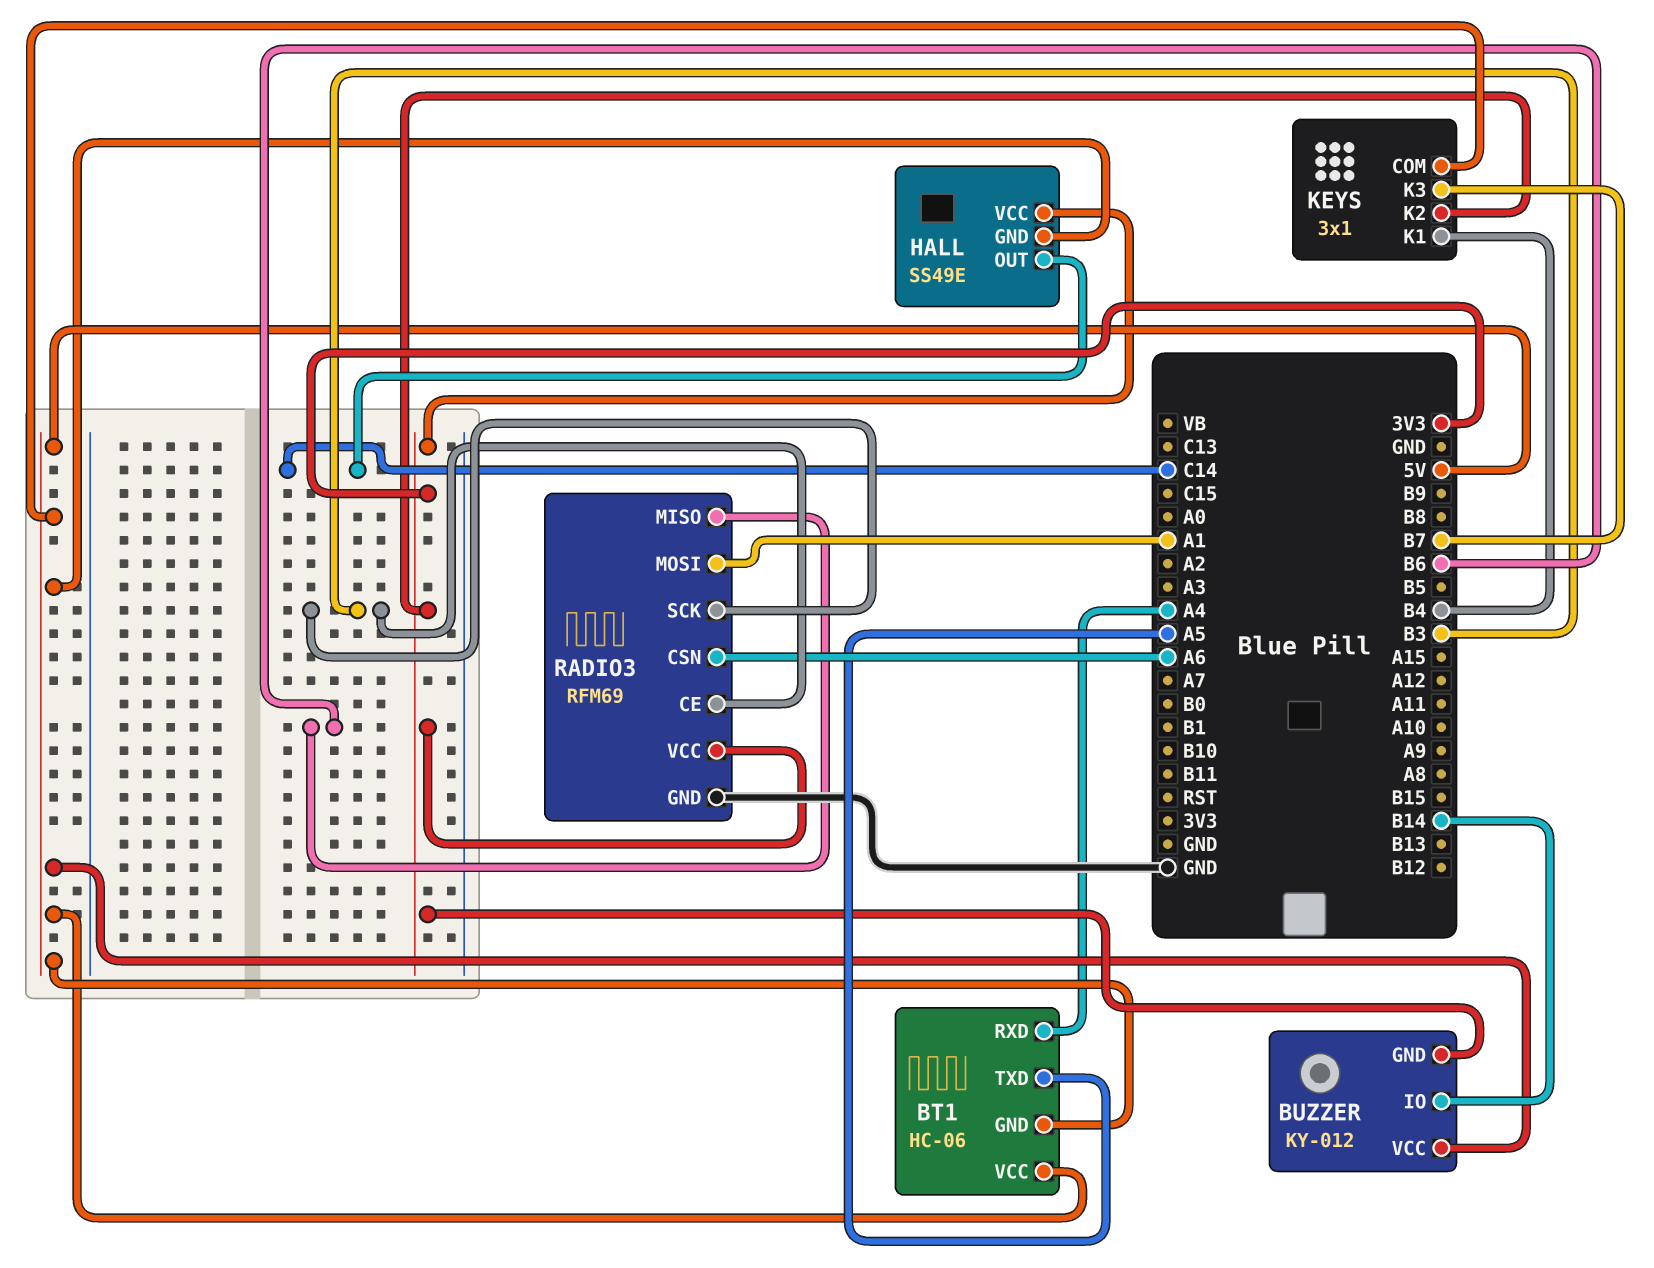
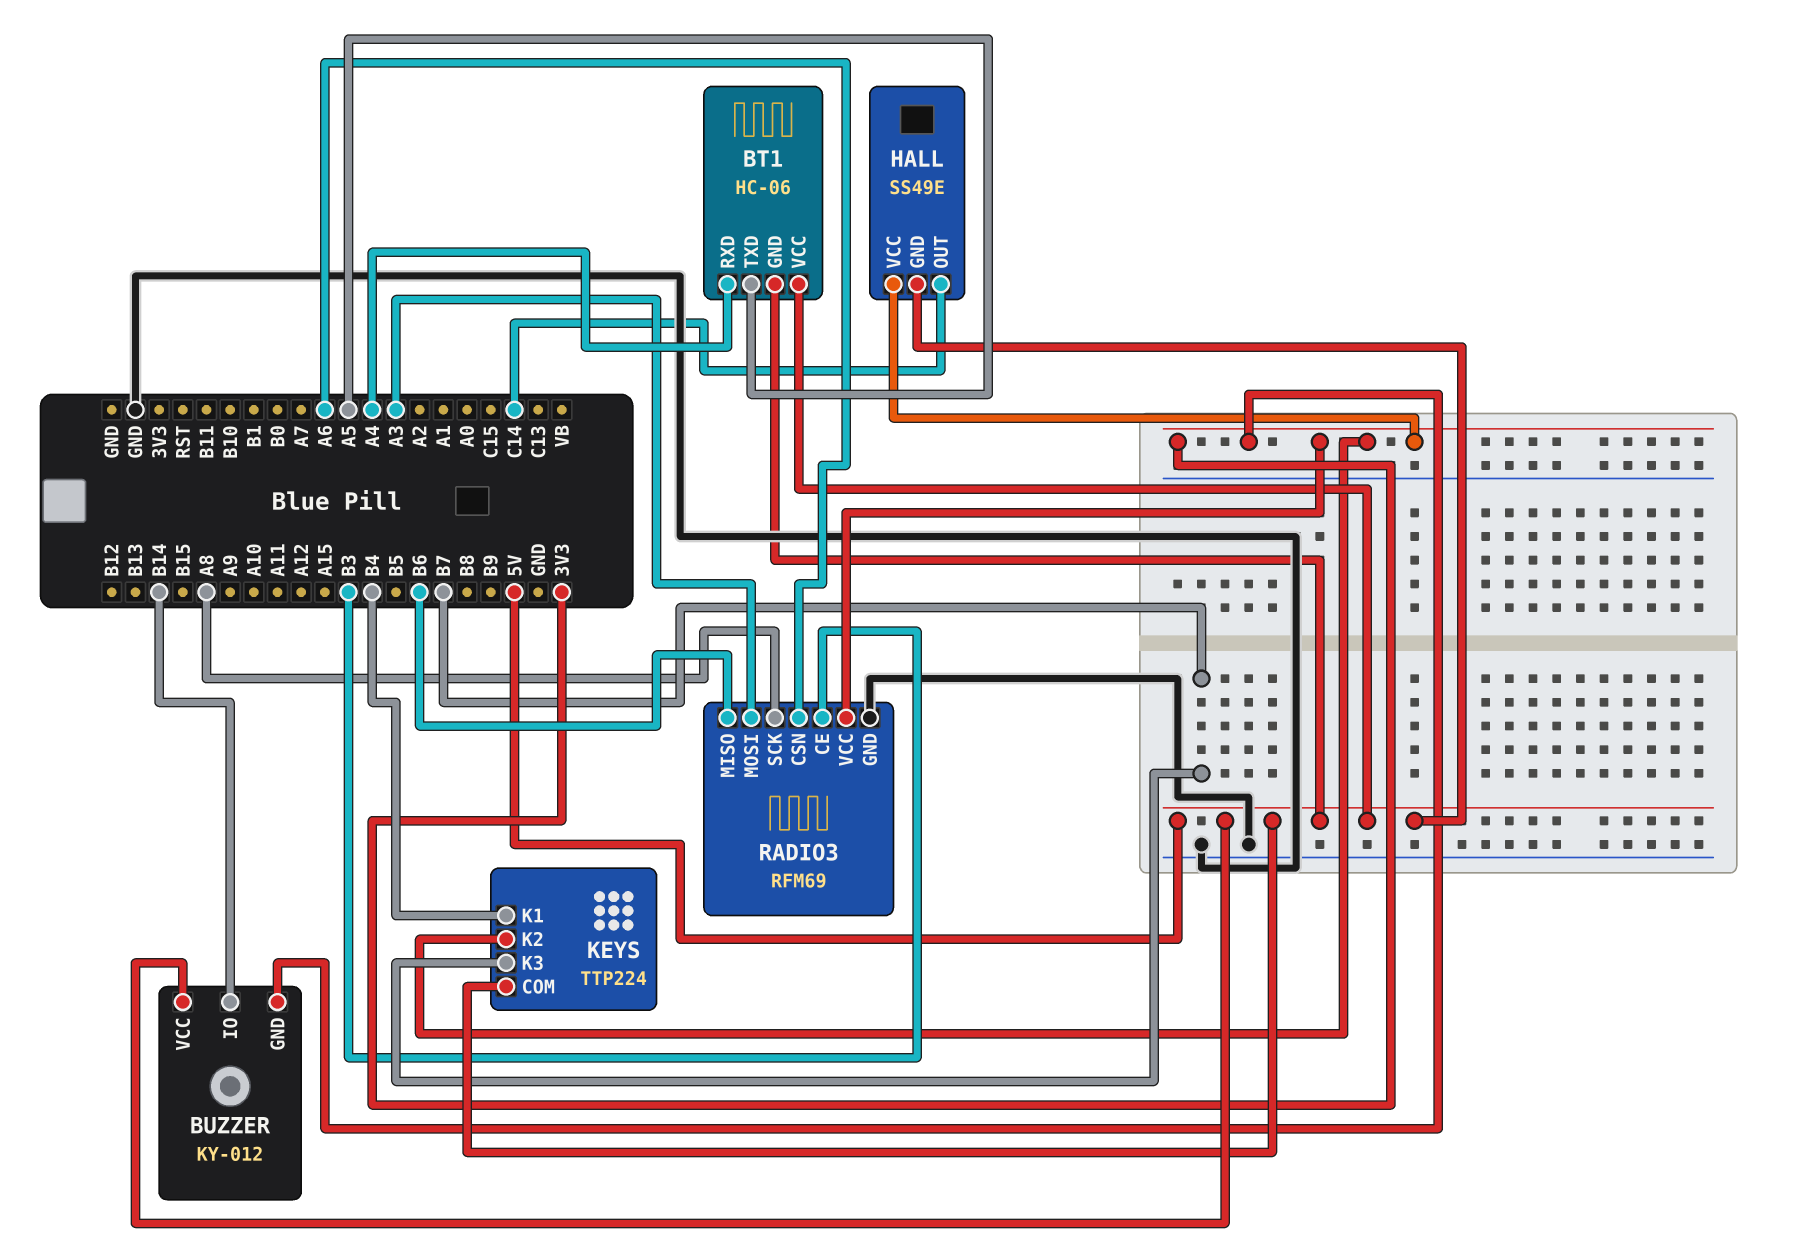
KEYS: 3x1 -> TTP224
RADIO3 pin MOSI: A1 -> A3
RADIO3 pin SCK: B3 -> A8

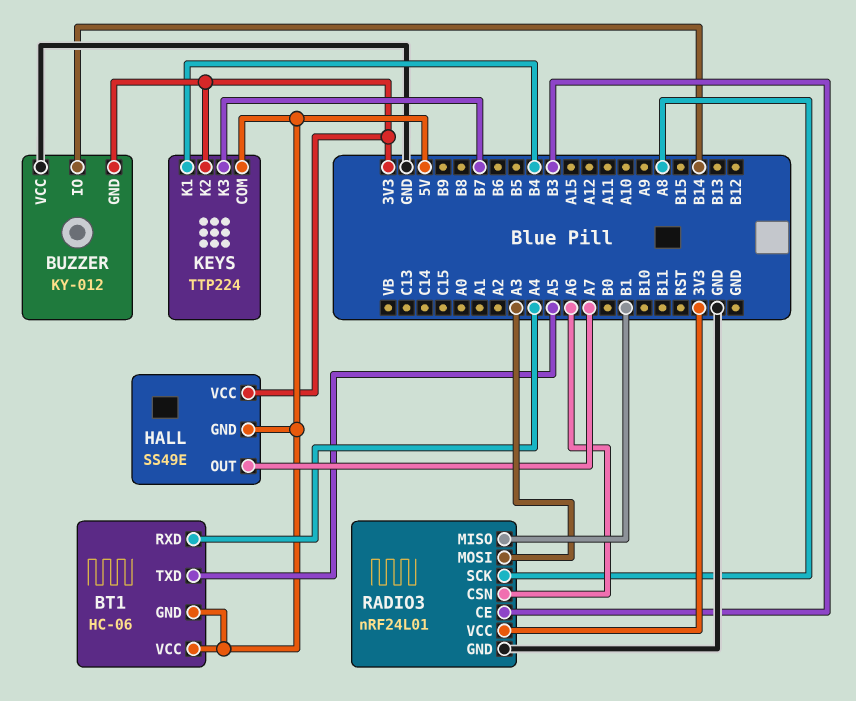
BUZZER pin VCC: 5V -> GND
HALL pin OUT: C14 -> A7
RADIO3: RFM69 -> nRF24L01
RADIO3 pin MISO: B6 -> B1

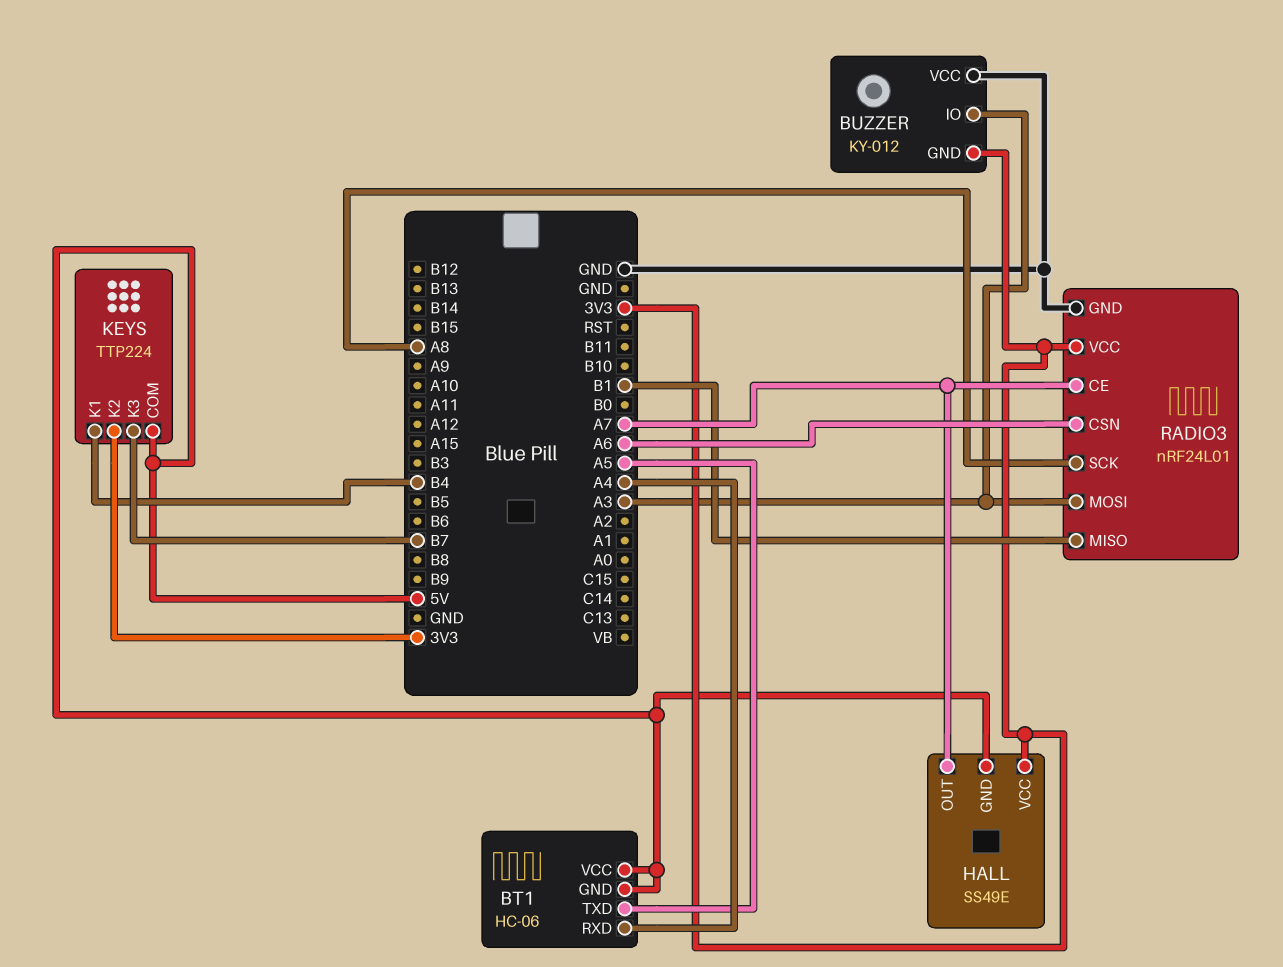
BUZZER pin IO: B14 -> A3
RADIO3 pin CE: B3 -> A7

